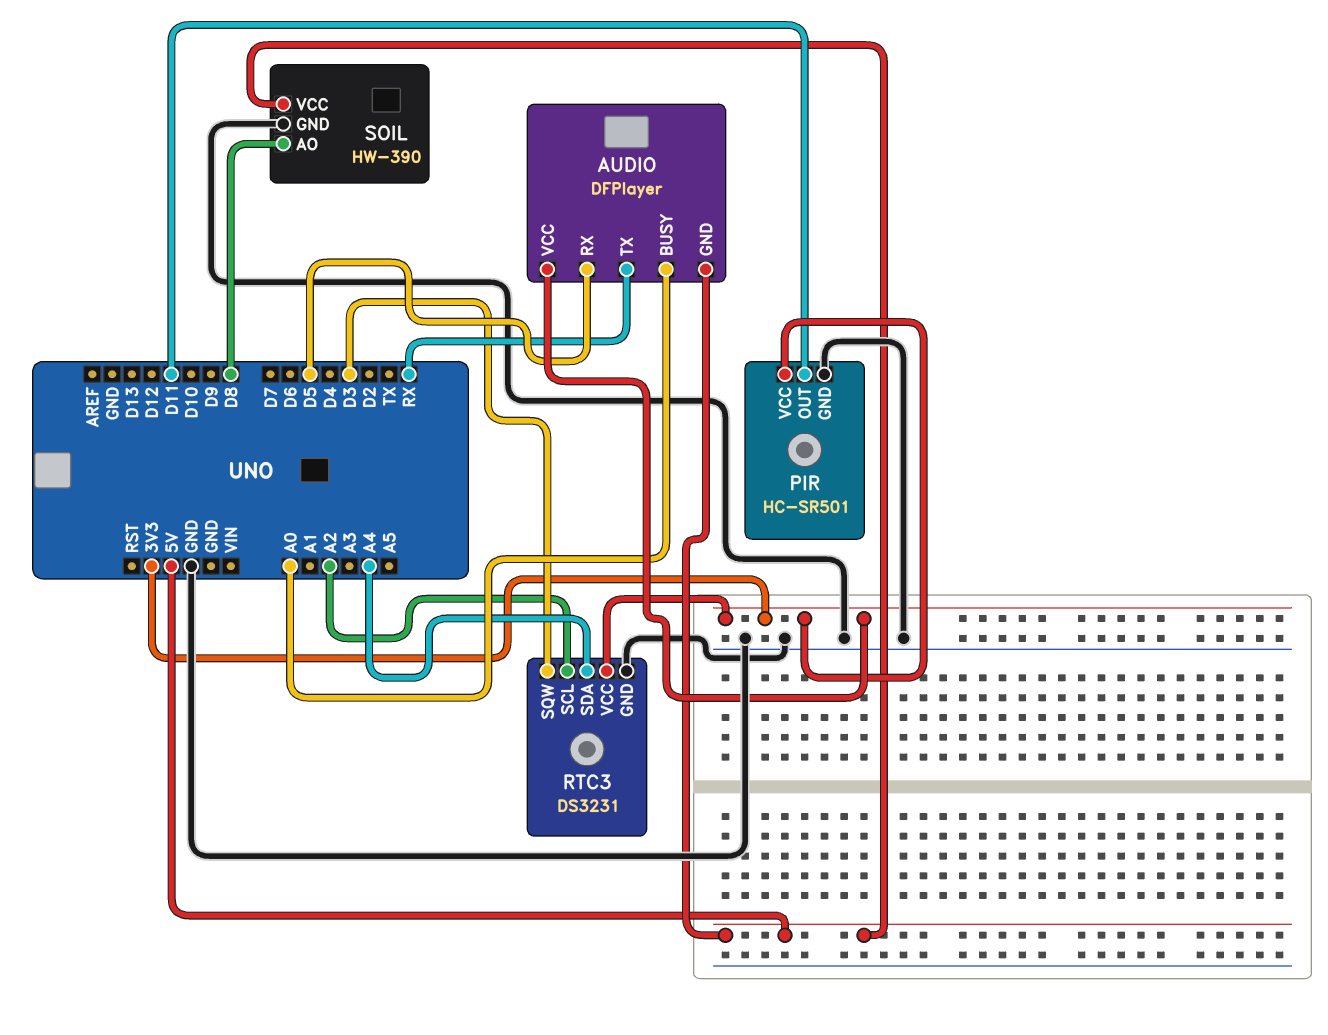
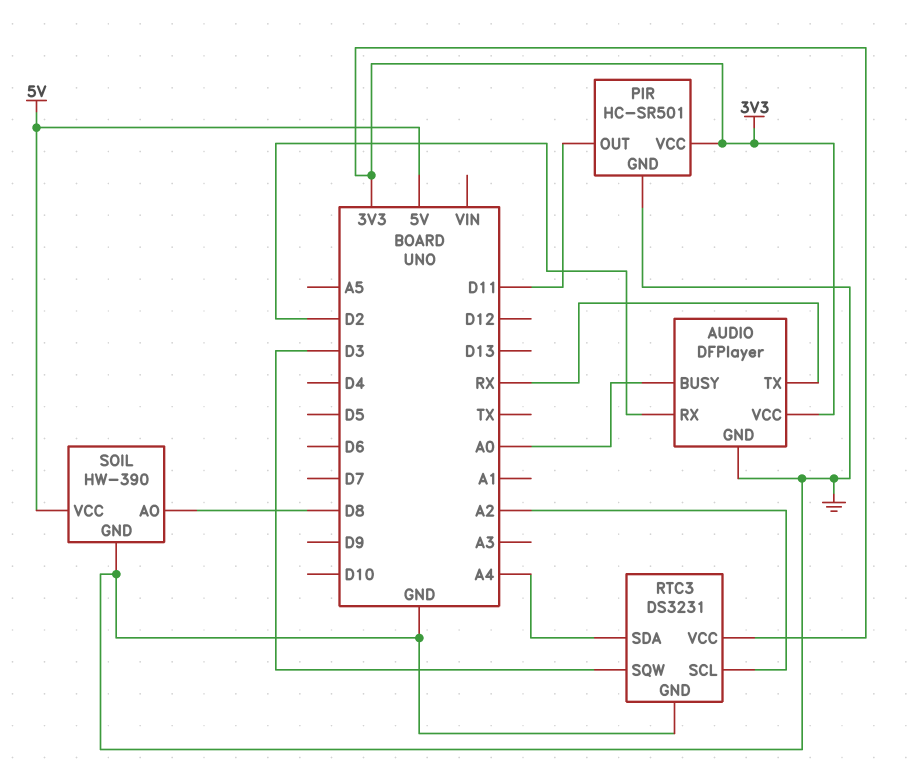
AUDIO pin GND: 5V -> GND
AUDIO pin RX: D5 -> D2

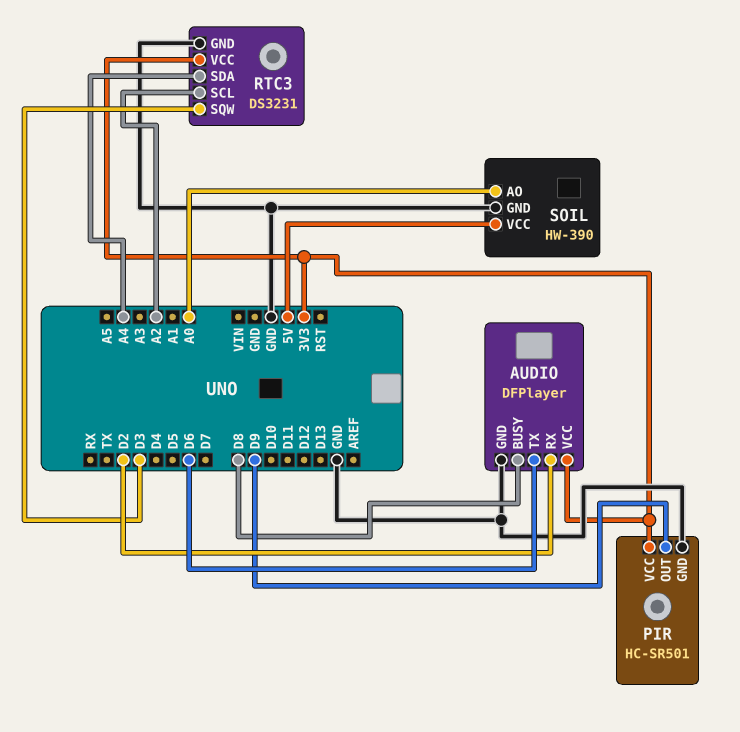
AUDIO pin BUSY: A0 -> D8
AUDIO pin TX: RX -> D6
PIR pin OUT: D11 -> D9
SOIL pin AO: D8 -> A0

